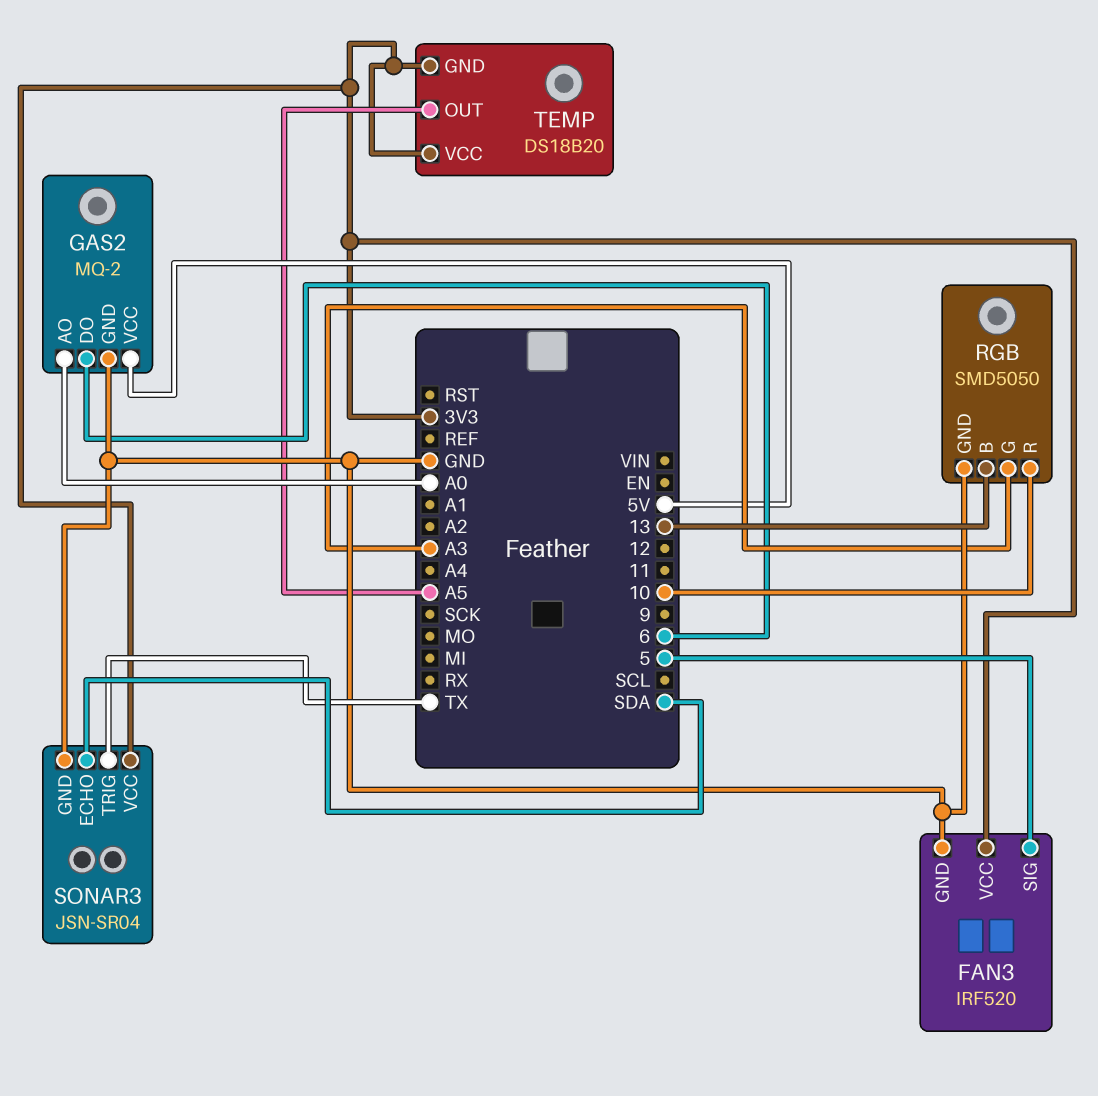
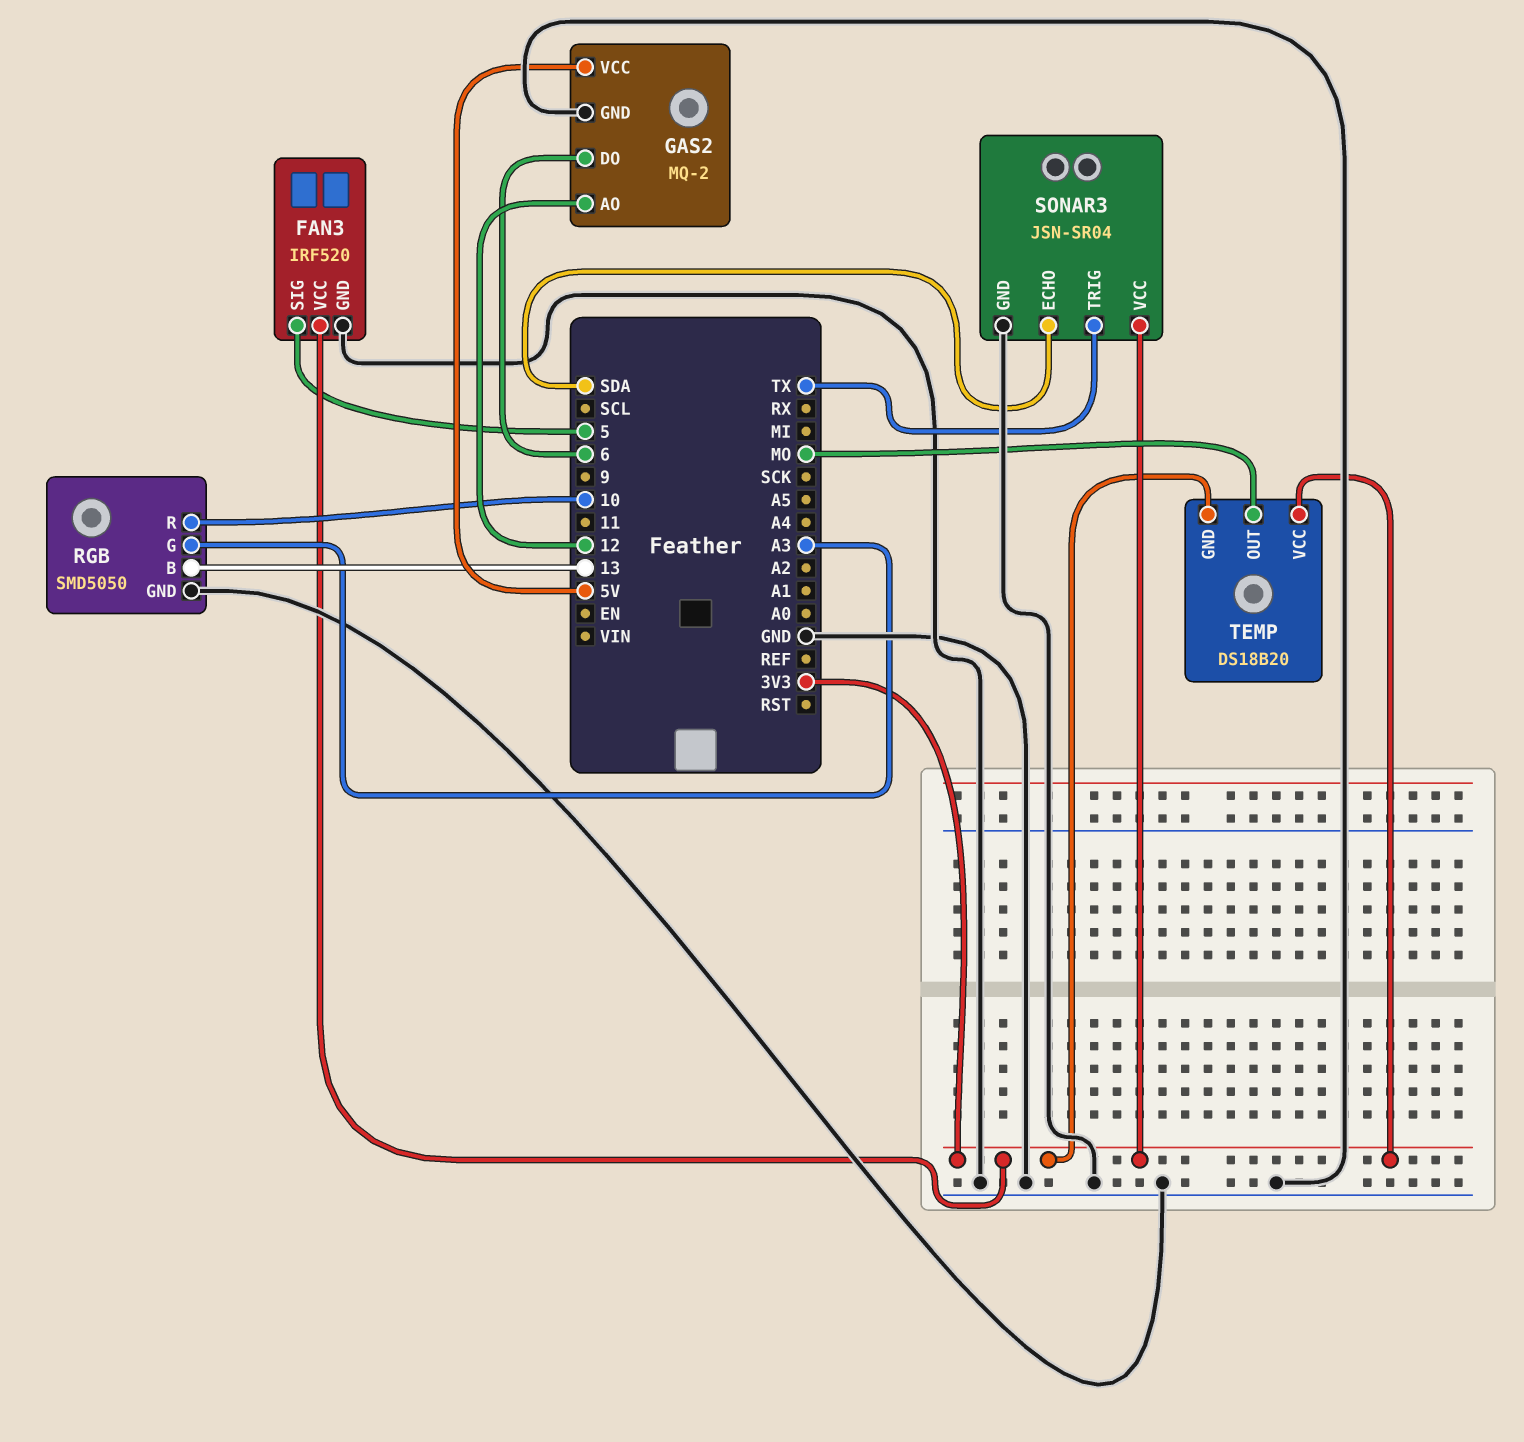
GAS2 pin AO: A0 -> 12
TEMP pin OUT: A5 -> MO

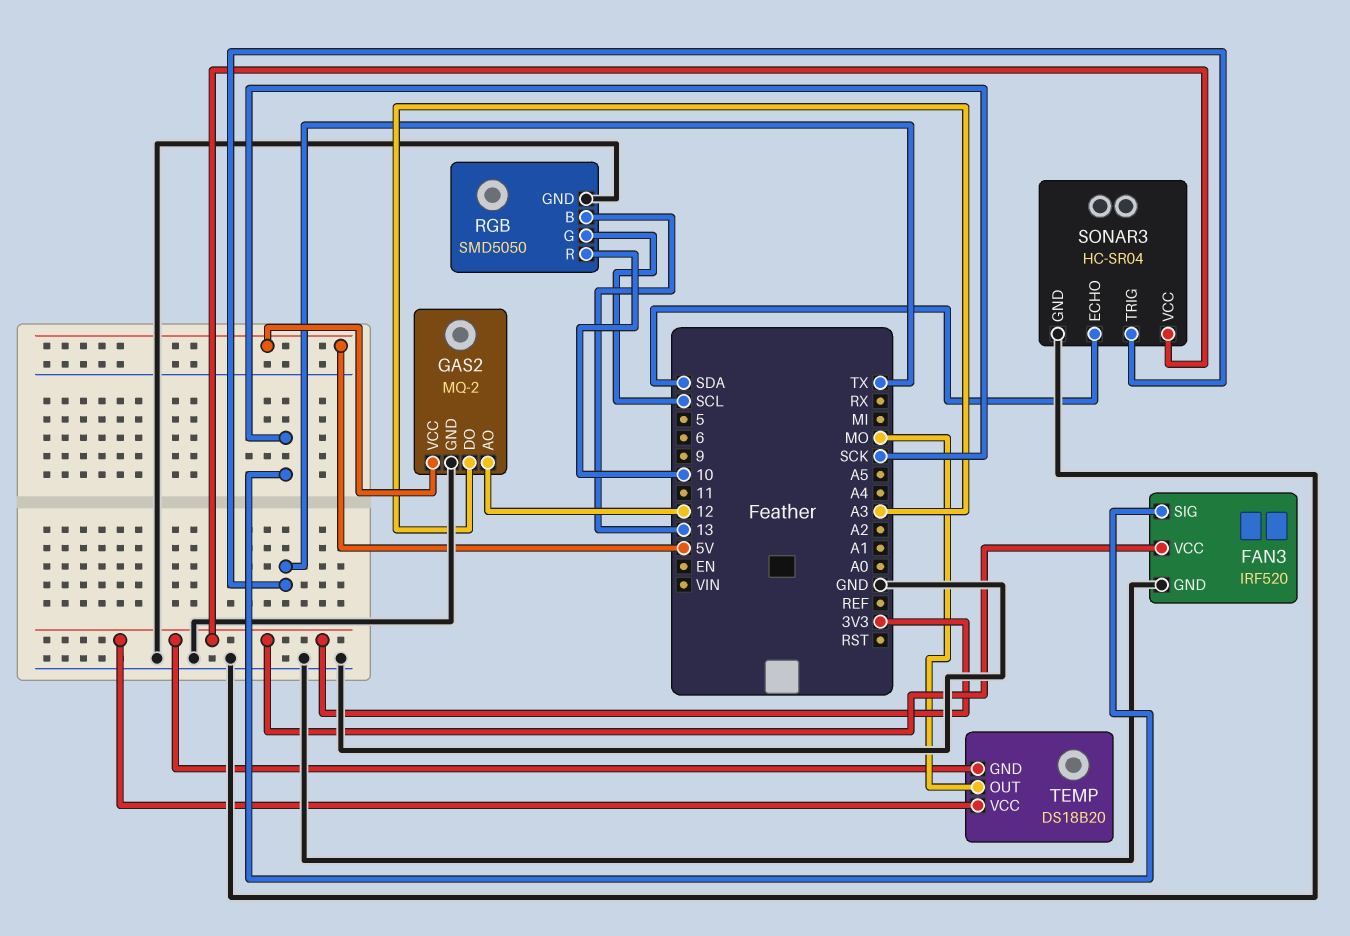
FAN3 pin SIG: 5 -> SCK
GAS2 pin DO: 6 -> A3
RGB pin G: A3 -> SCL
SONAR3: JSN-SR04 -> HC-SR04

